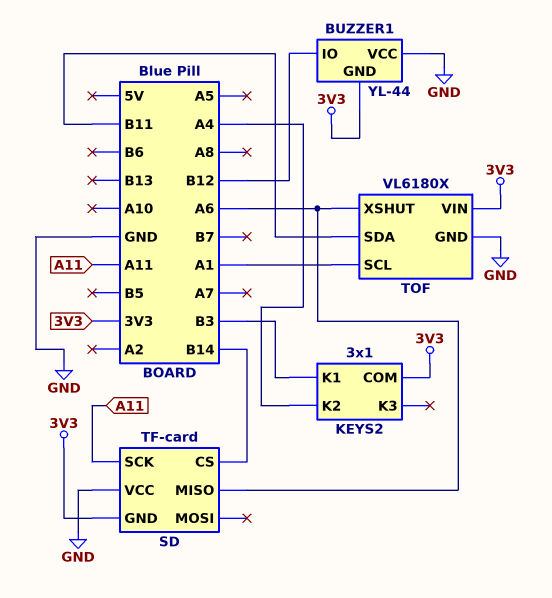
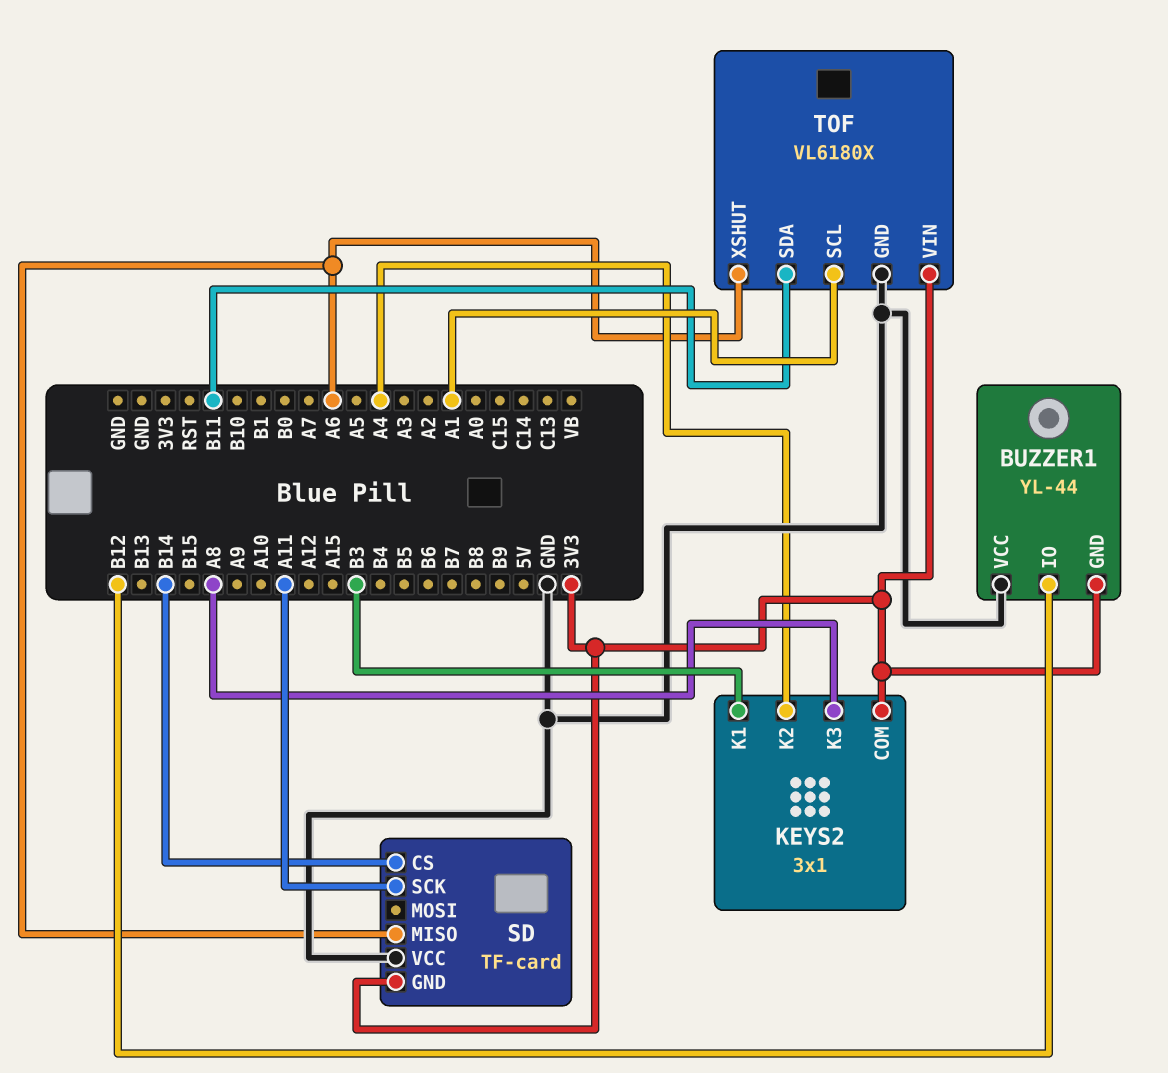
KEYS2 pin K3: none -> A8

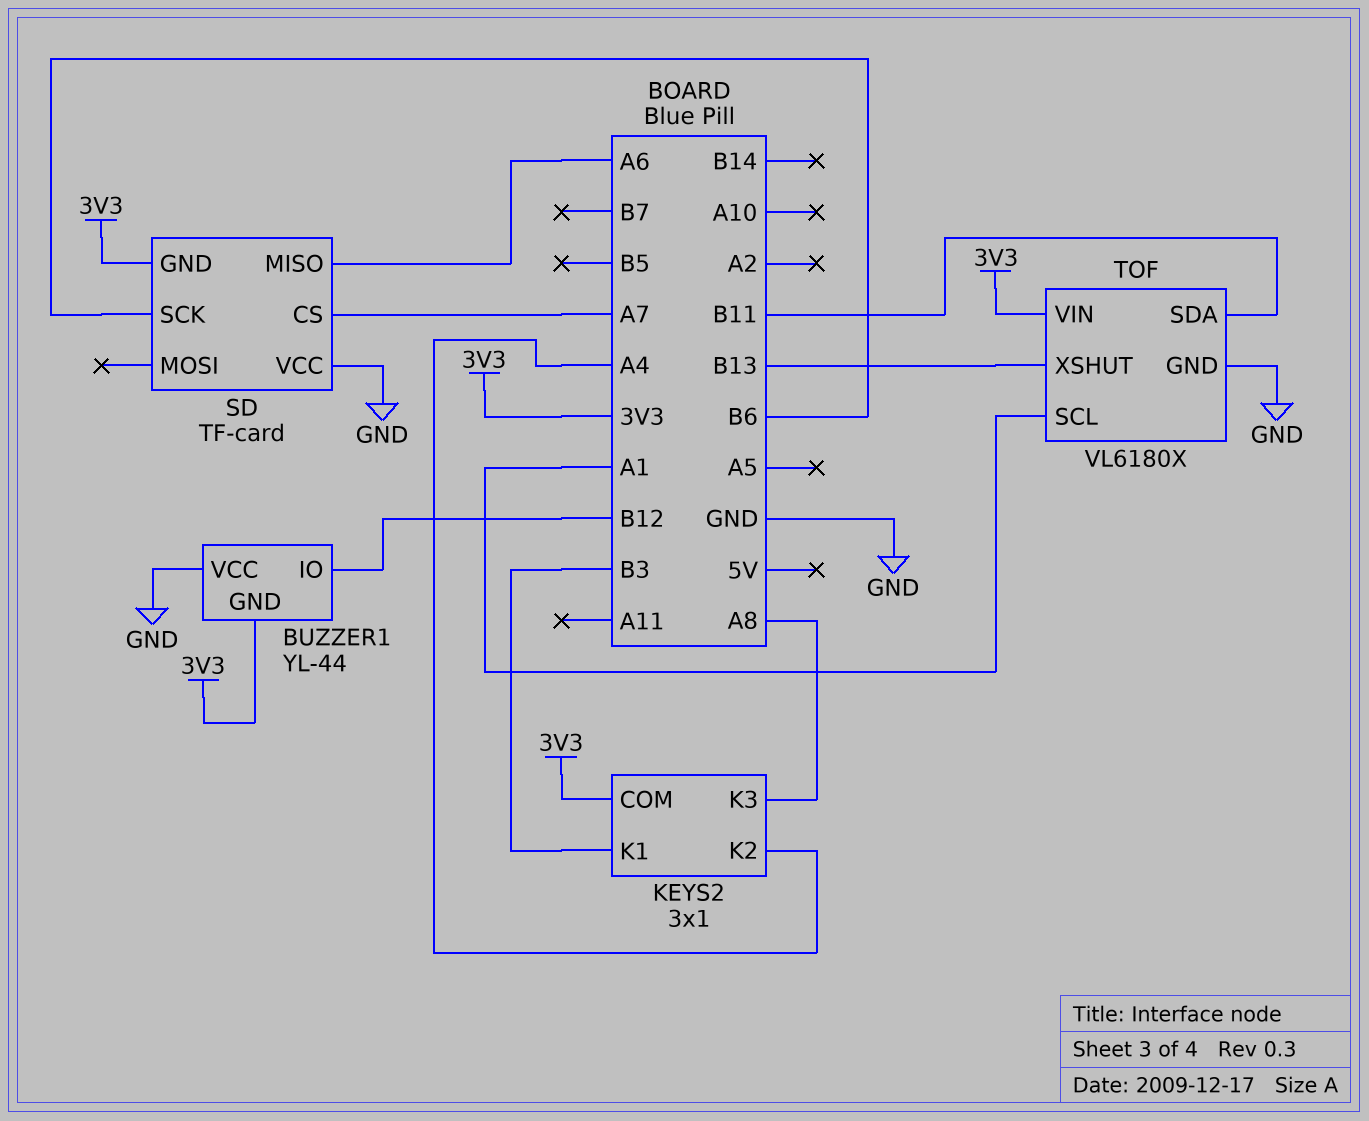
SD pin CS: B14 -> A7
SD pin SCK: A11 -> B6
TOF pin XSHUT: A6 -> B13

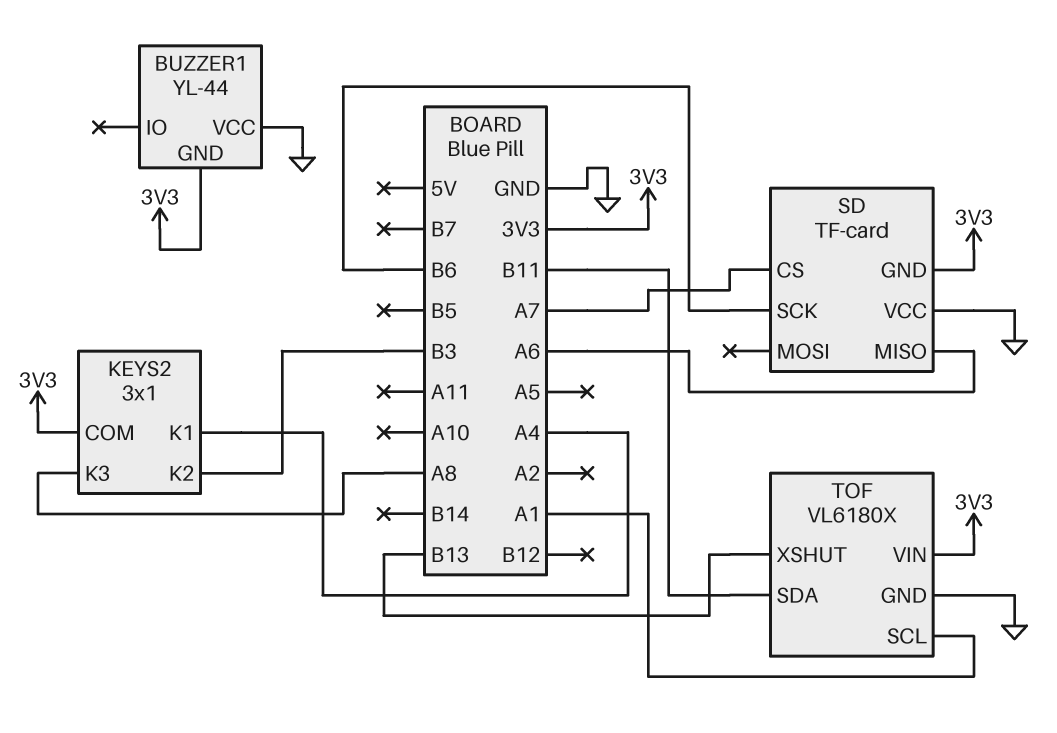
BUZZER1 pin IO: B12 -> none
KEYS2 pin K1: B3 -> A4
KEYS2 pin K2: A4 -> B3

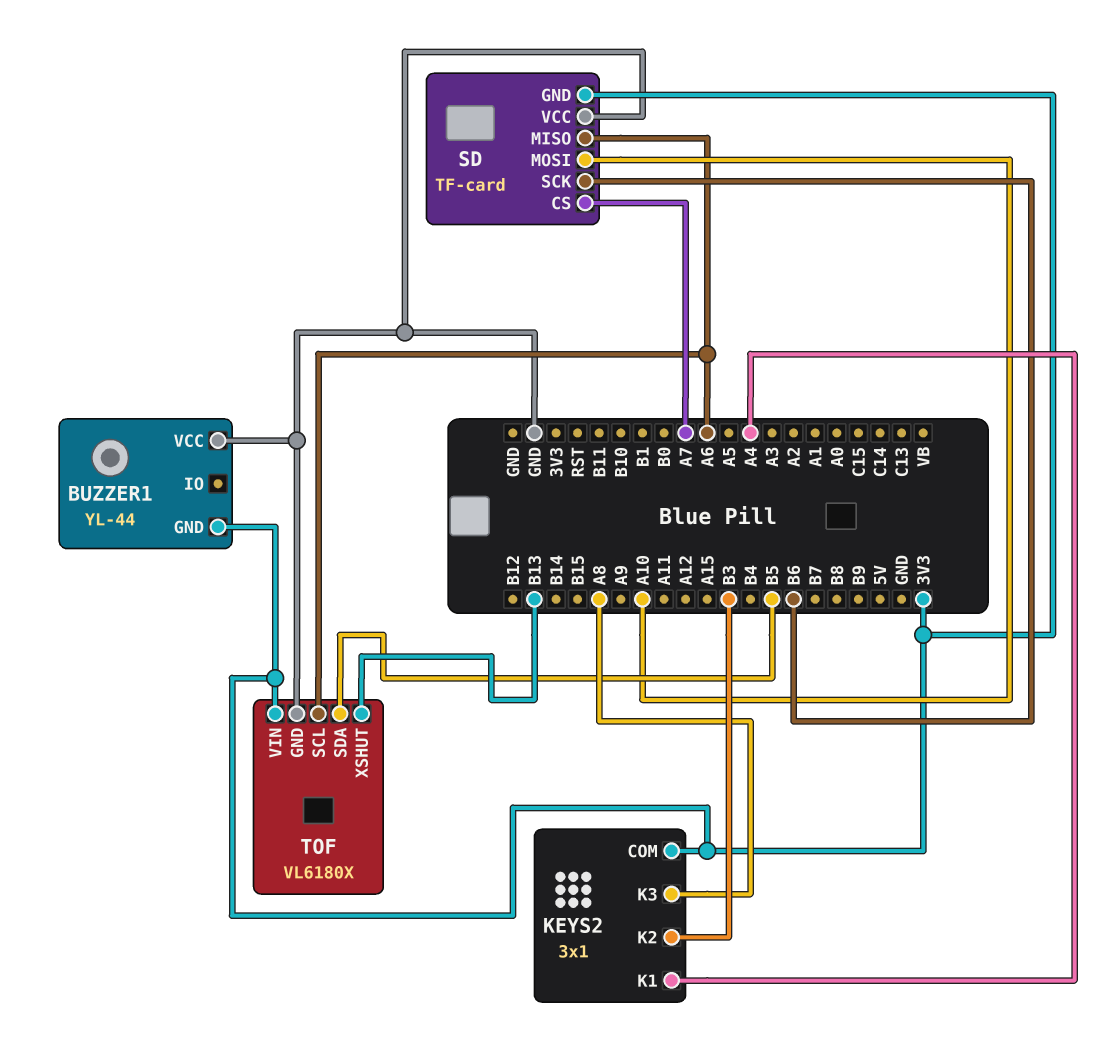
SD pin MOSI: none -> A10
TOF pin SCL: A1 -> A6
TOF pin SDA: B11 -> B5

